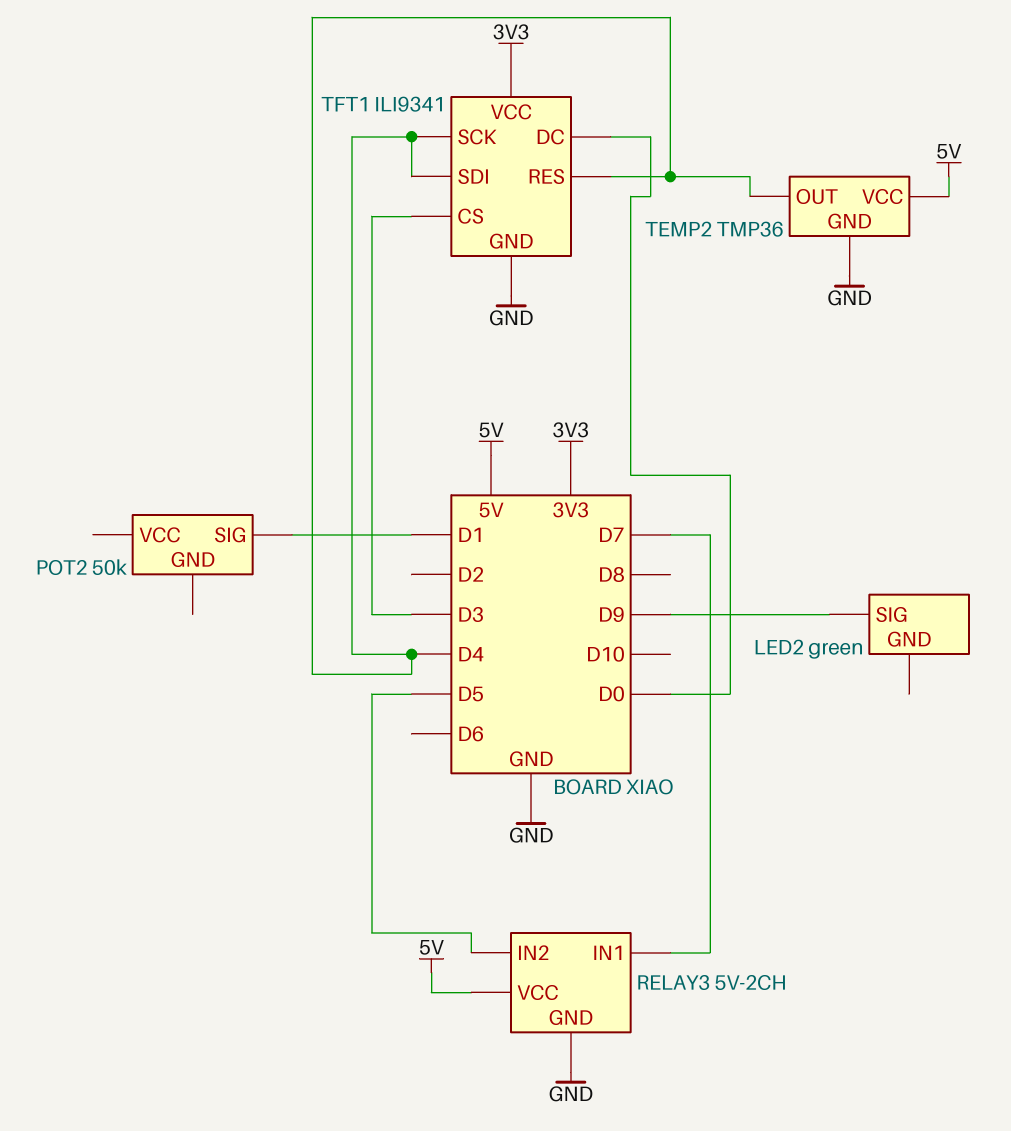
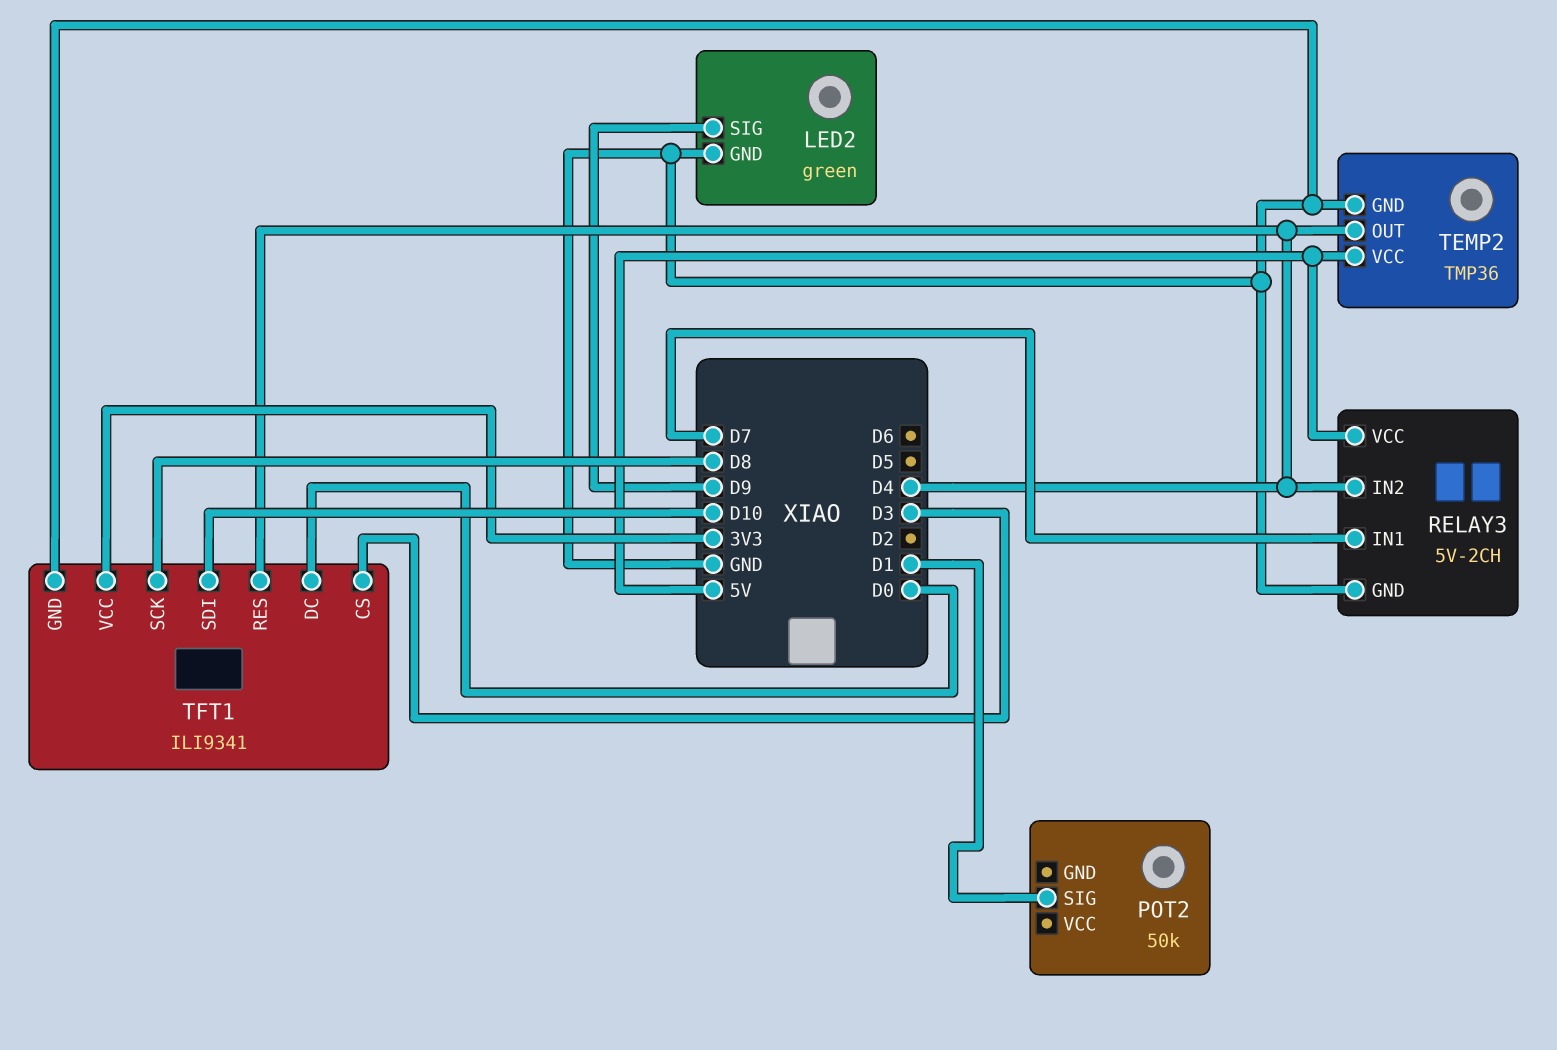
LED2 pin GND: none -> GND
RELAY3 pin IN2: D5 -> D4
TFT1 pin SCK: D4 -> D8
TFT1 pin SDI: D4 -> D10

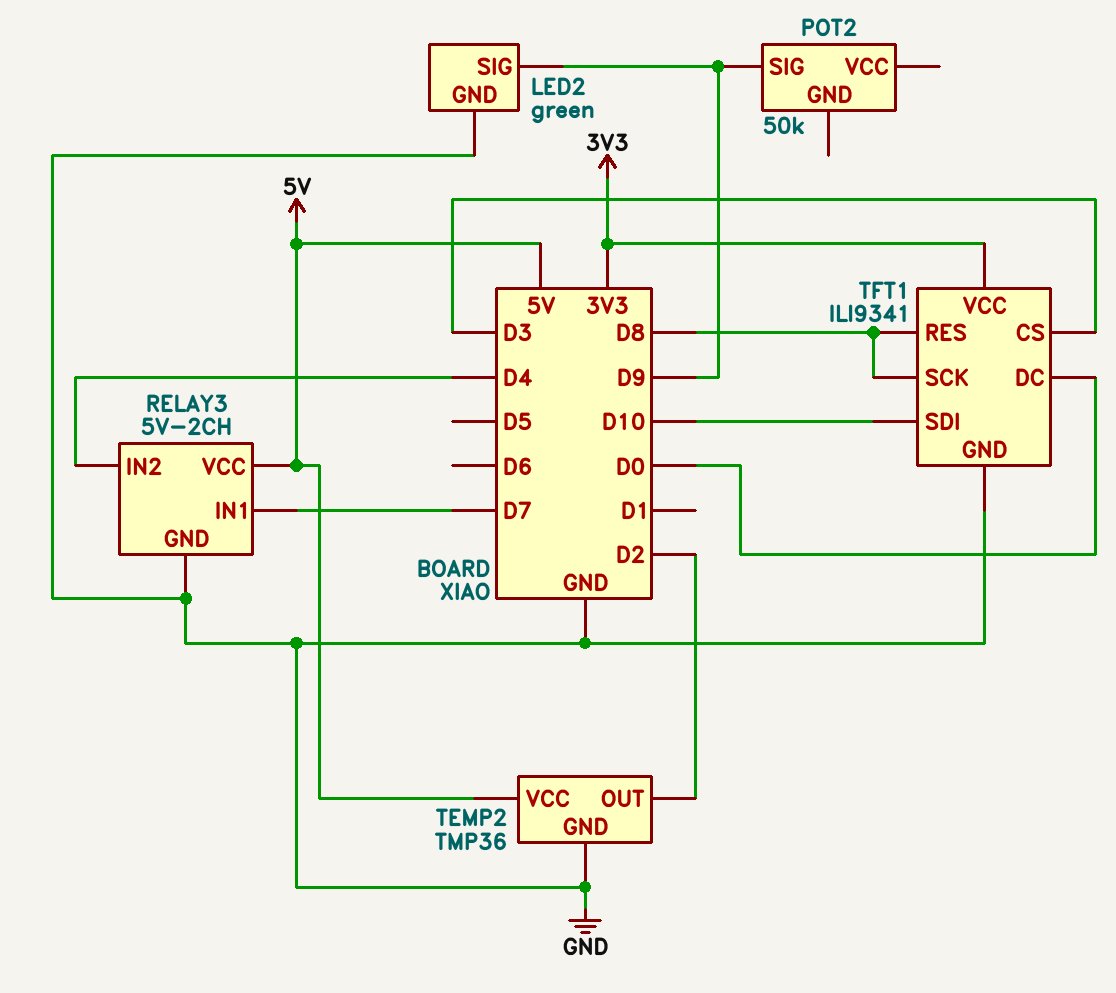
POT2 pin SIG: D1 -> D9
TEMP2 pin OUT: D4 -> D2
TFT1 pin RES: D4 -> D8

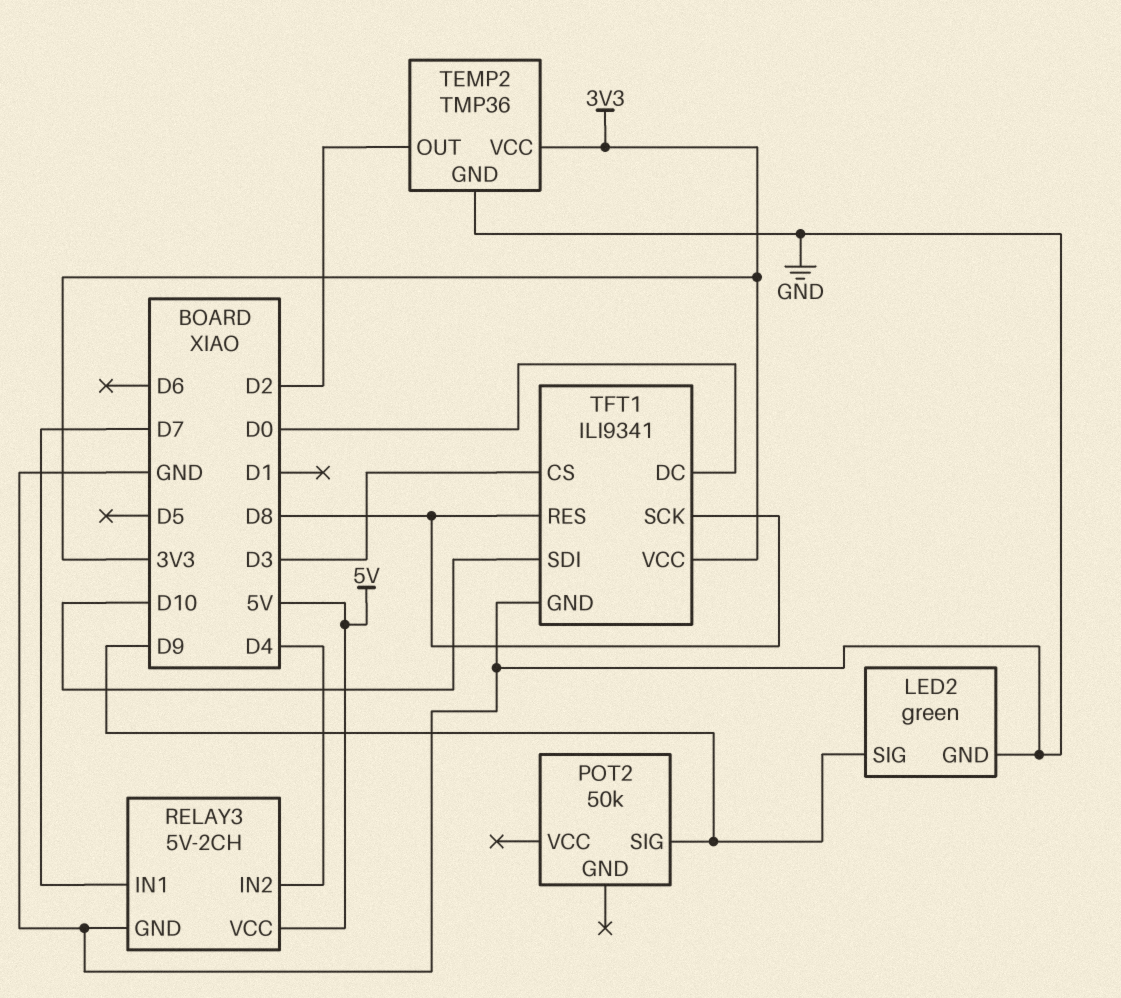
TEMP2 pin VCC: 5V -> 3V3

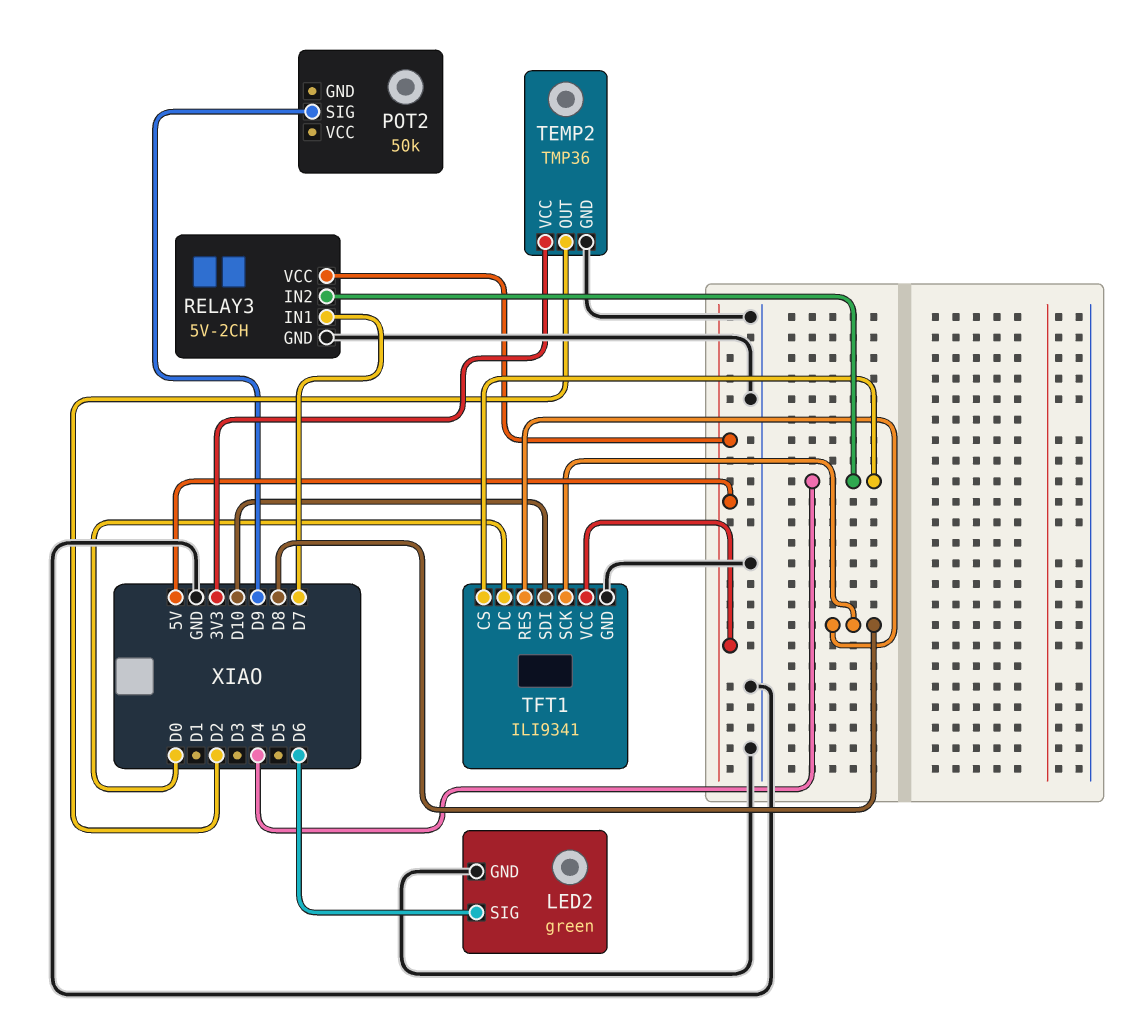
LED2 pin SIG: D9 -> D6
TFT1 pin CS: D3 -> D4
TFT1 pin VCC: 3V3 -> 5V

